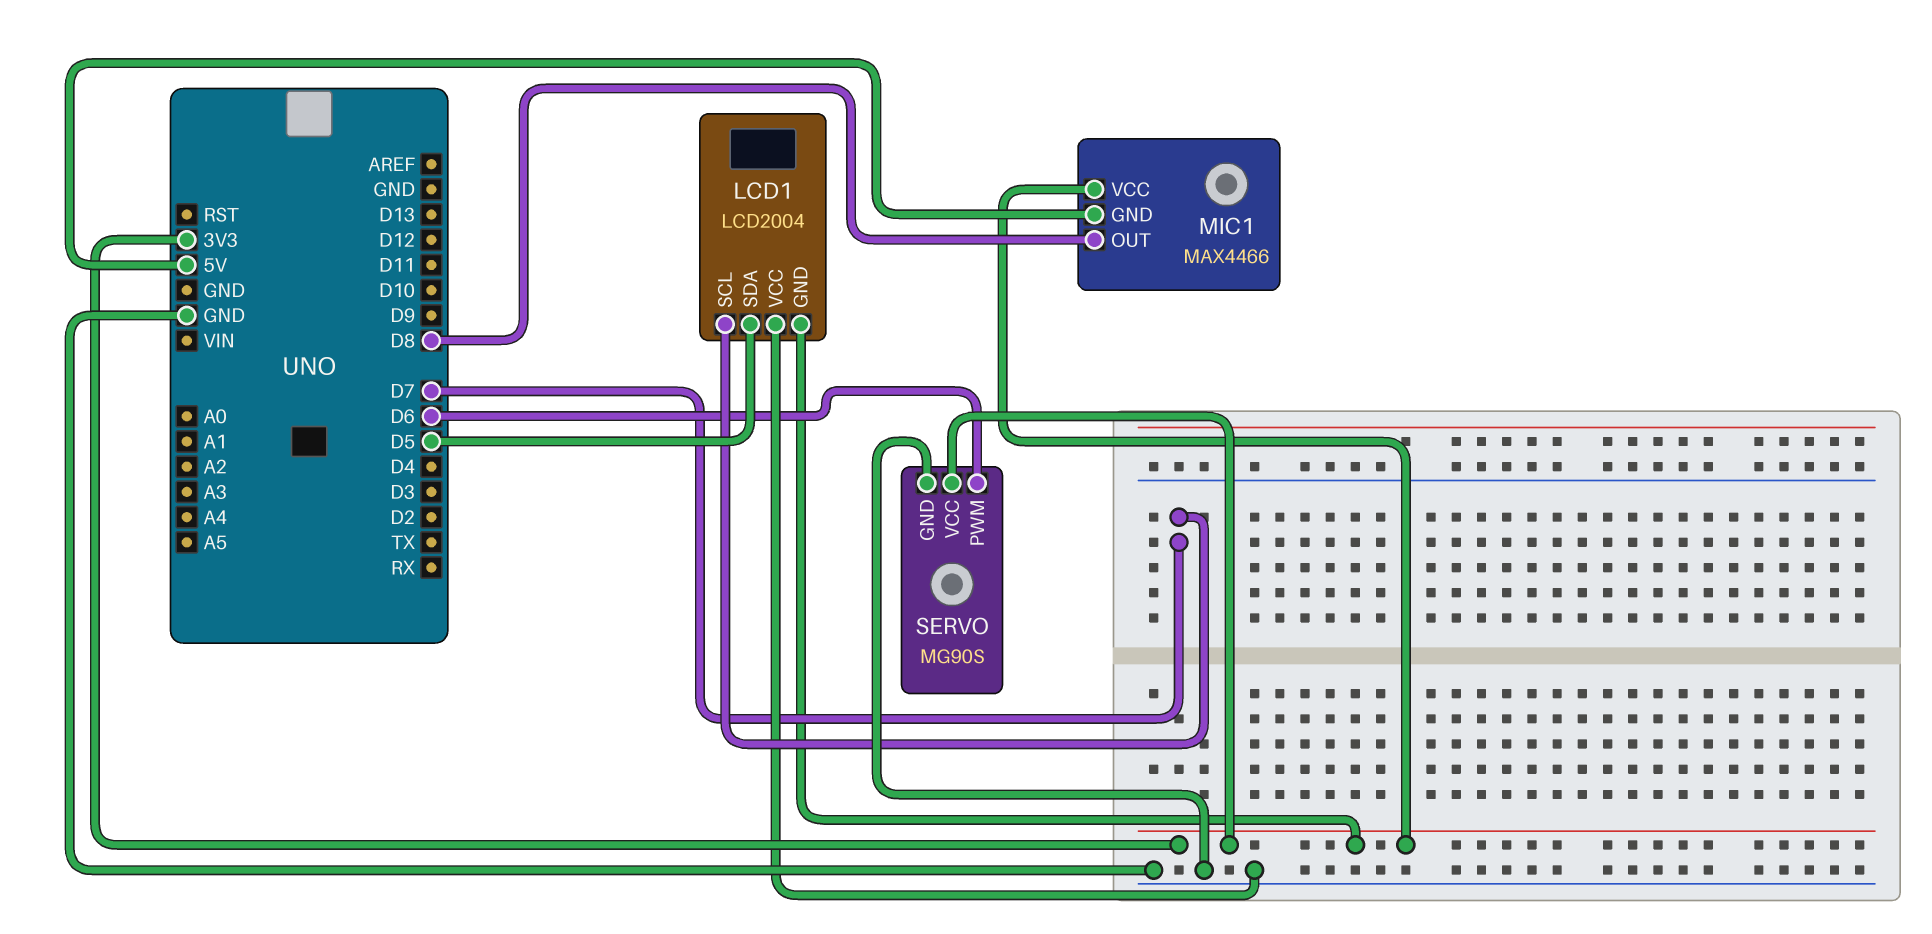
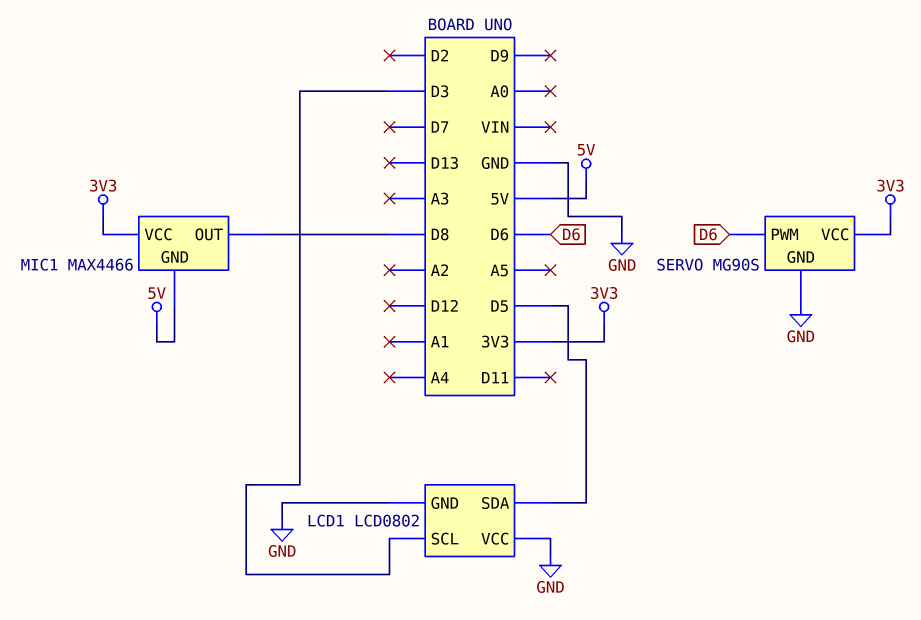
LCD1: LCD2004 -> LCD0802
LCD1 pin GND: 3V3 -> GND
LCD1 pin SCL: D7 -> D3

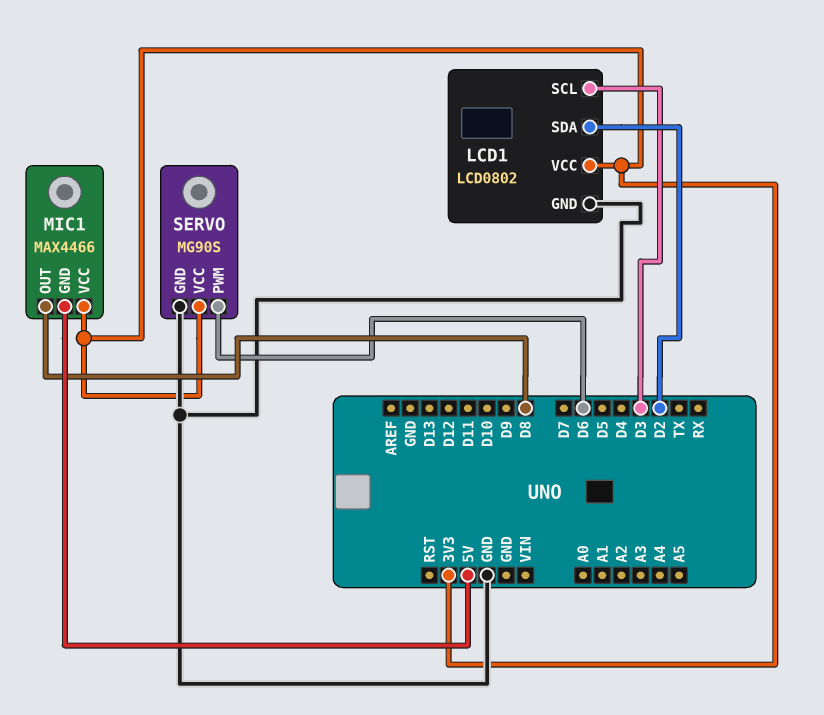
LCD1 pin SDA: D5 -> D2
LCD1 pin VCC: GND -> 3V3

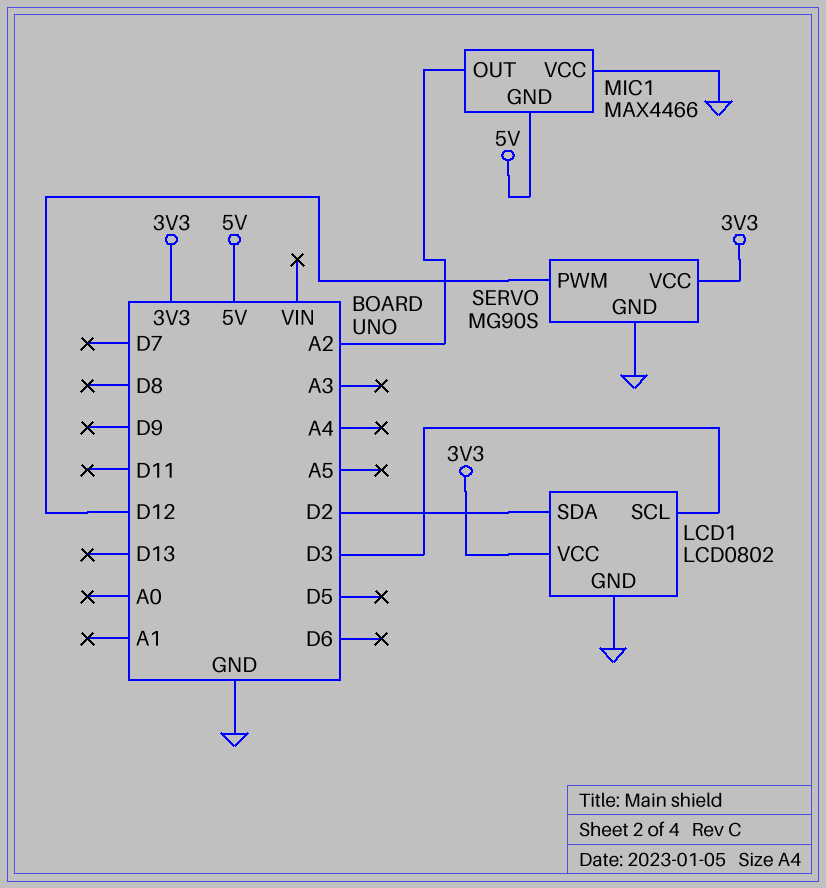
MIC1 pin OUT: D8 -> A2
MIC1 pin VCC: 3V3 -> GND
SERVO pin PWM: D6 -> D12

